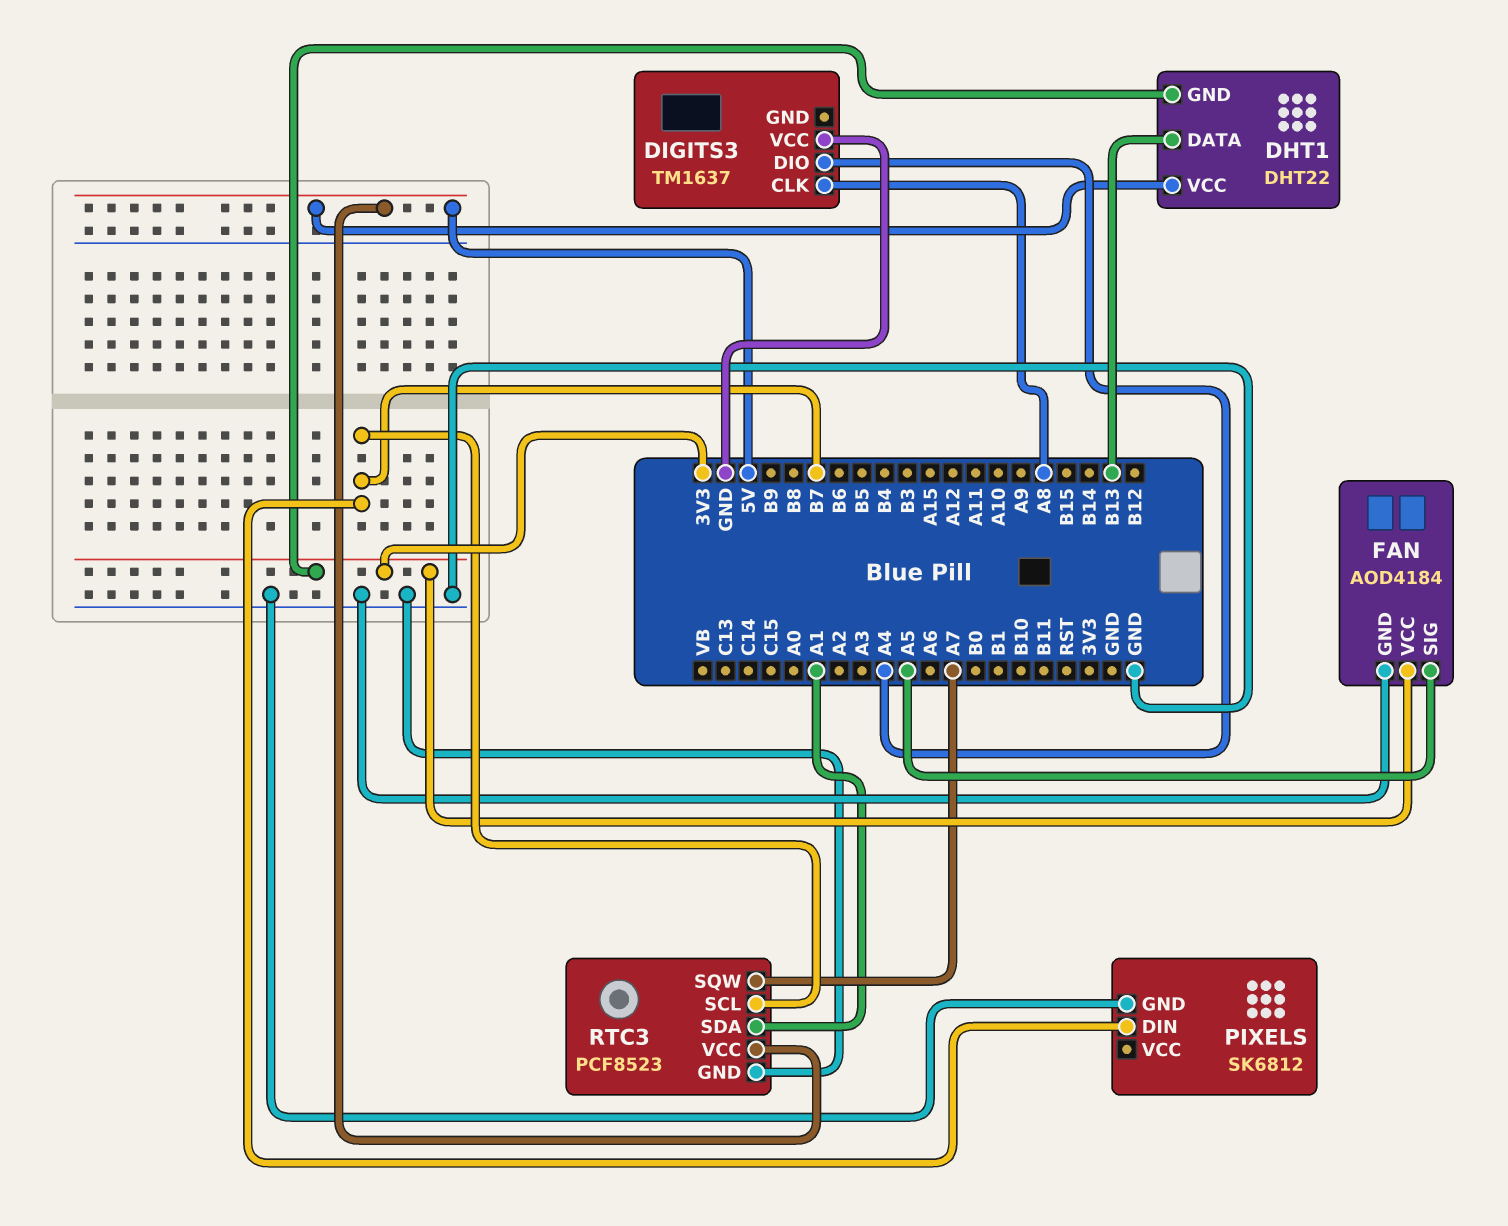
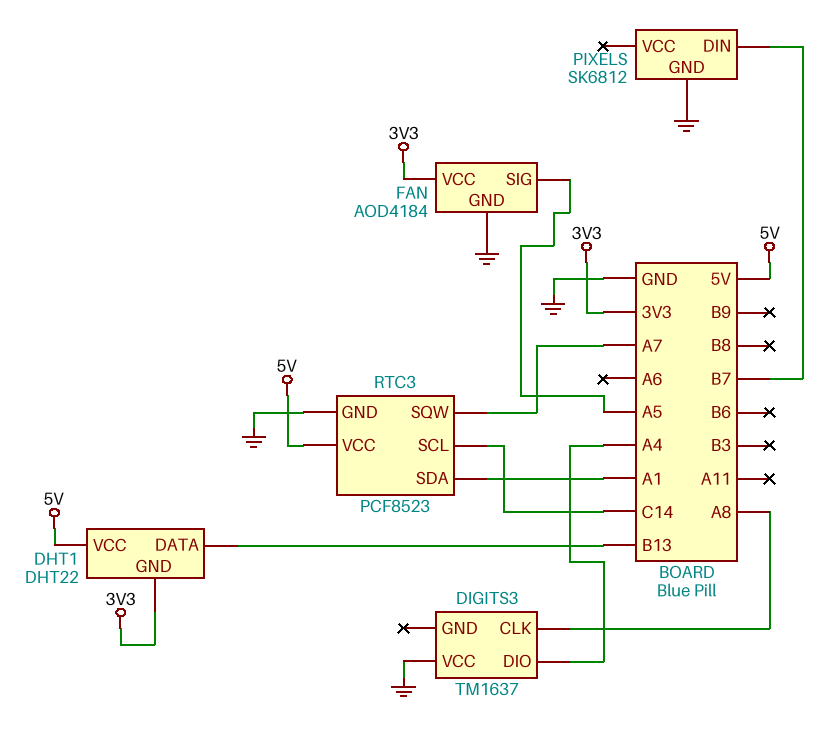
RTC3 pin SCL: B7 -> C14

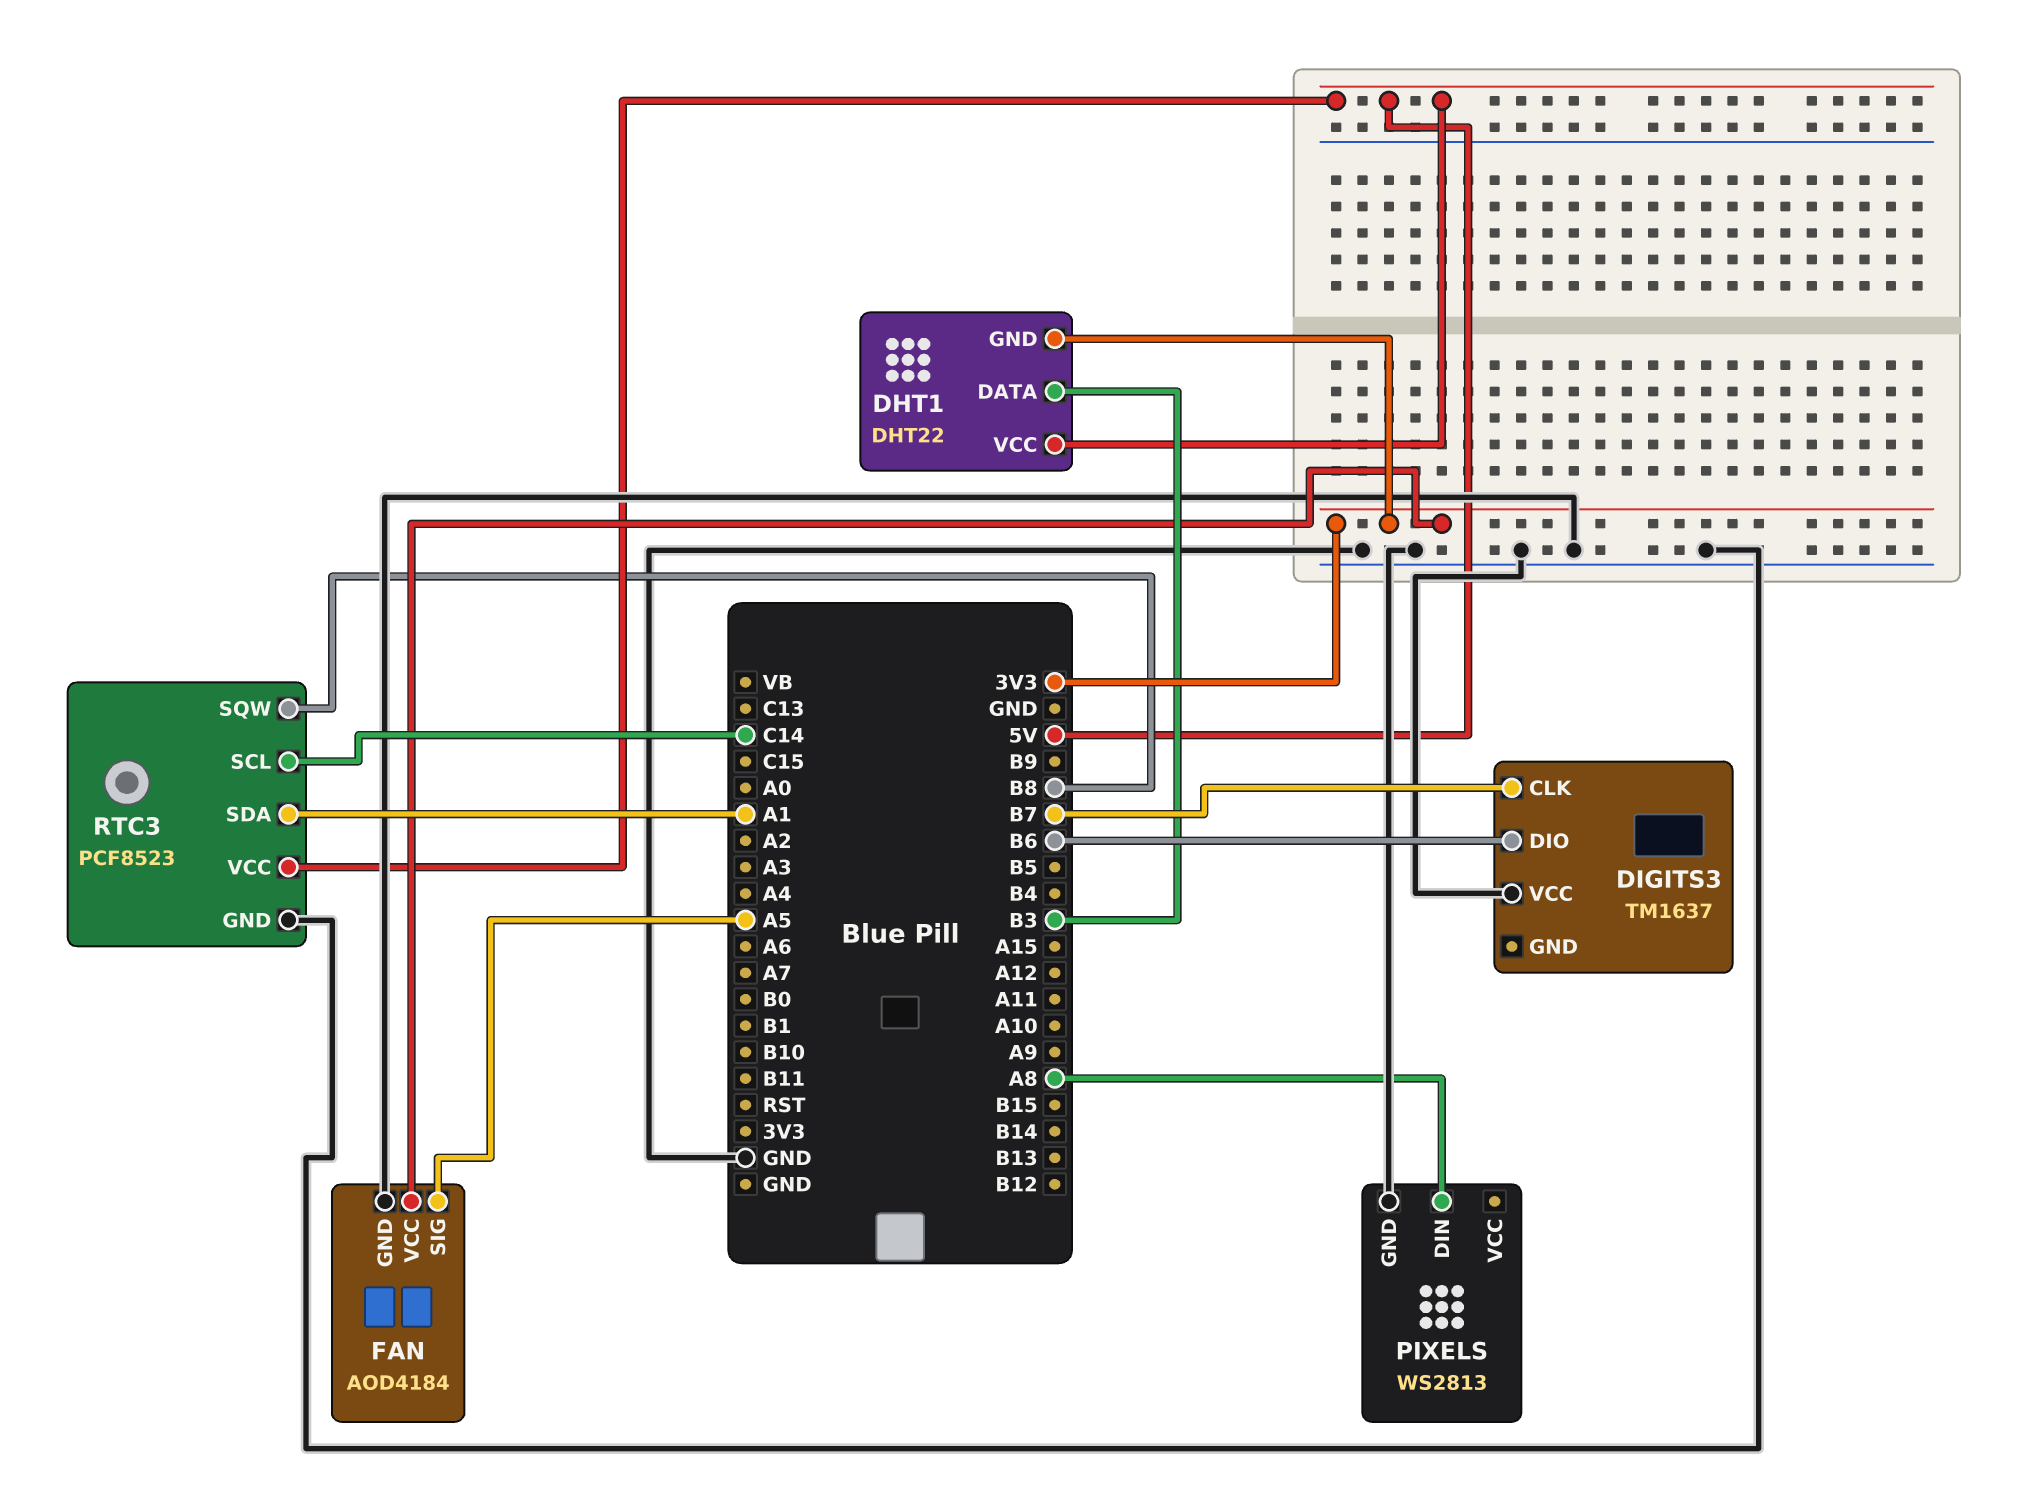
DHT1 pin DATA: B13 -> B3
DIGITS3 pin CLK: A8 -> B7
DIGITS3 pin DIO: A4 -> B6
PIXELS: SK6812 -> WS2813
PIXELS pin DIN: B7 -> A8
RTC3 pin SQW: A7 -> B8

